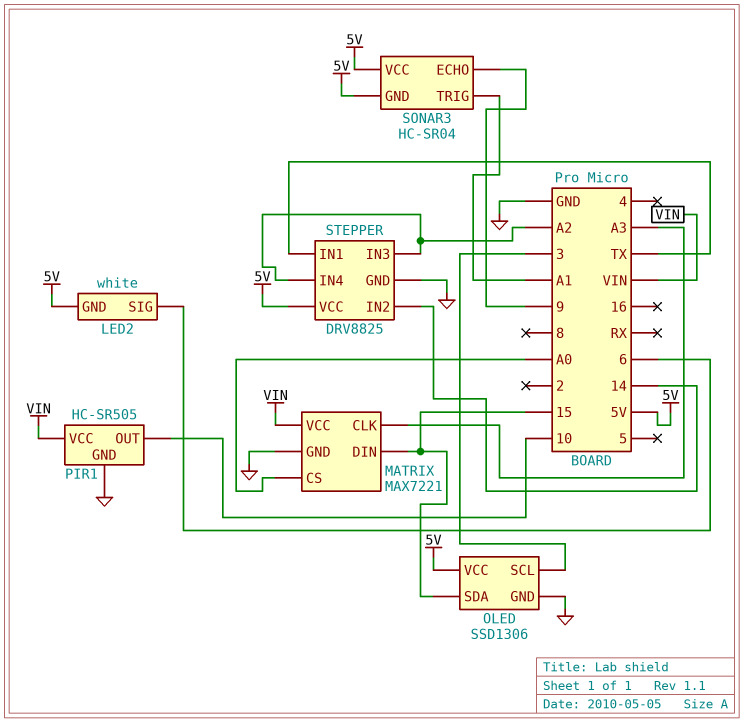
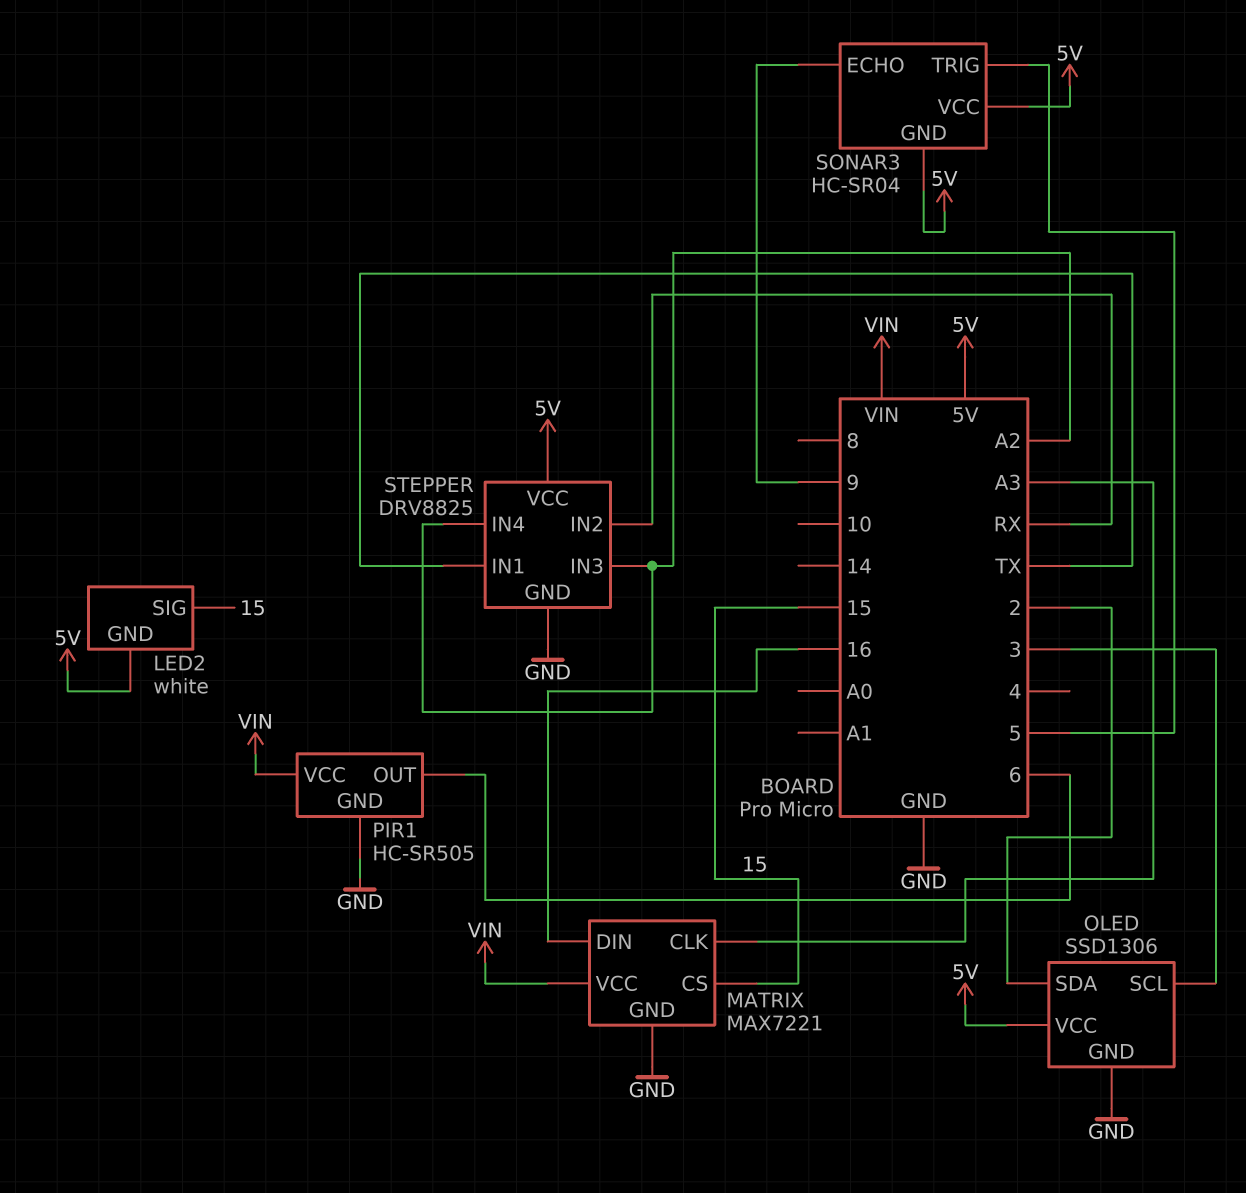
LED2 pin SIG: 6 -> 15
MATRIX pin CS: A0 -> 15
MATRIX pin DIN: 15 -> 16
OLED pin SDA: 15 -> 2
PIR1 pin OUT: 10 -> 6
SONAR3 pin TRIG: A1 -> 5
STEPPER pin IN2: 14 -> RX

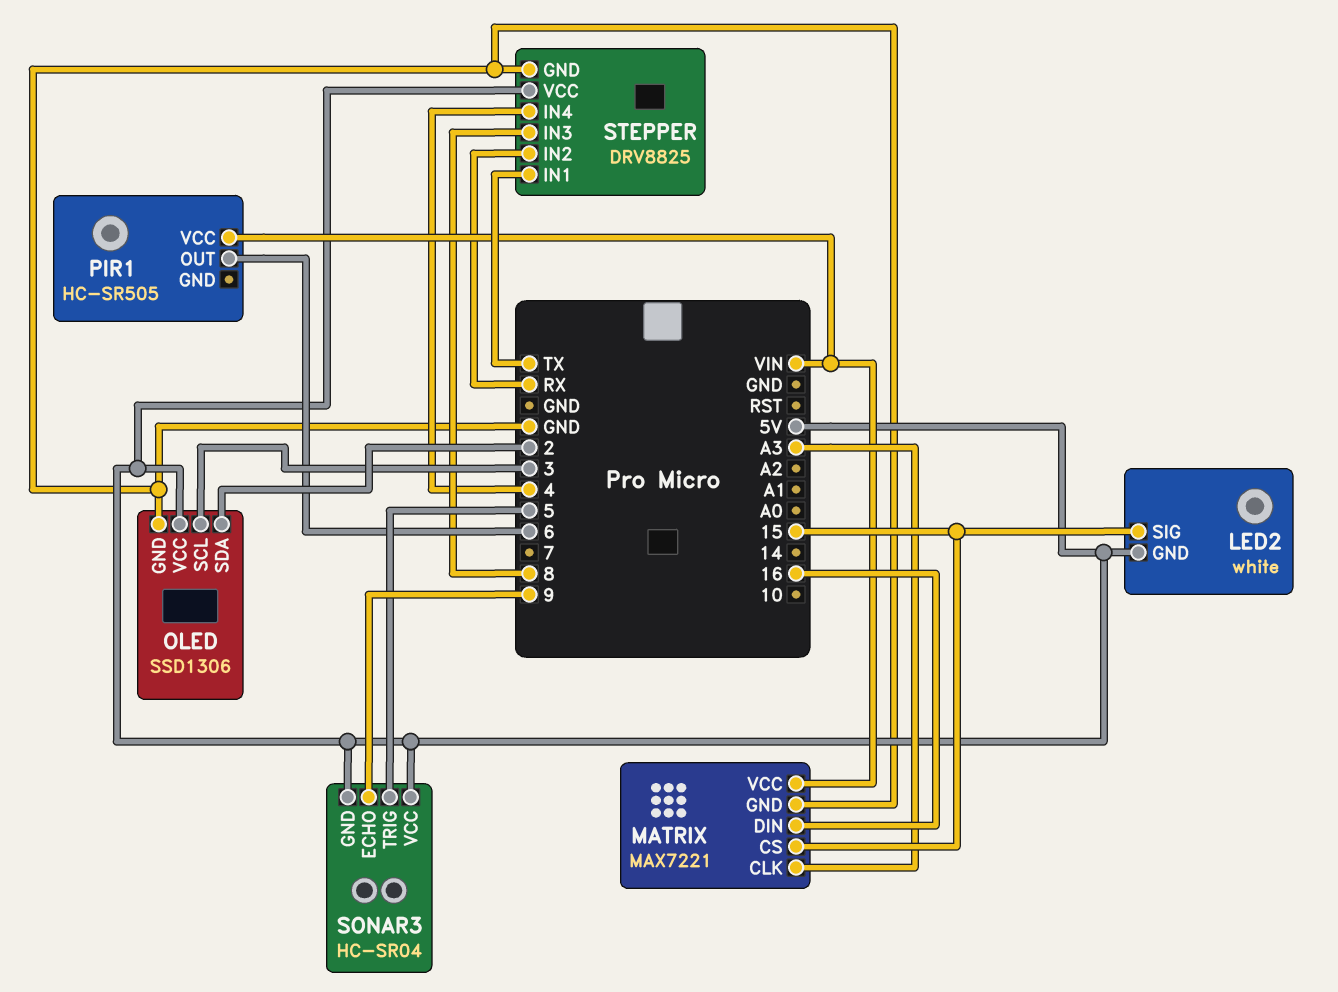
PIR1 pin GND: GND -> none
STEPPER pin IN3: A2 -> 8
STEPPER pin IN4: A2 -> 4

